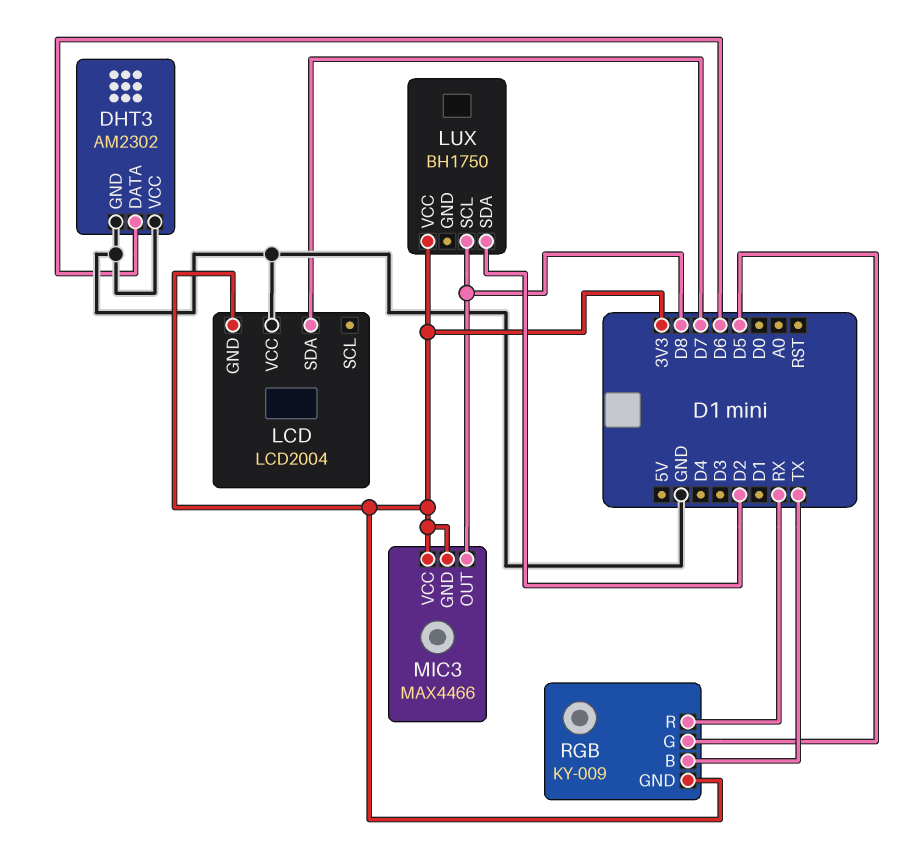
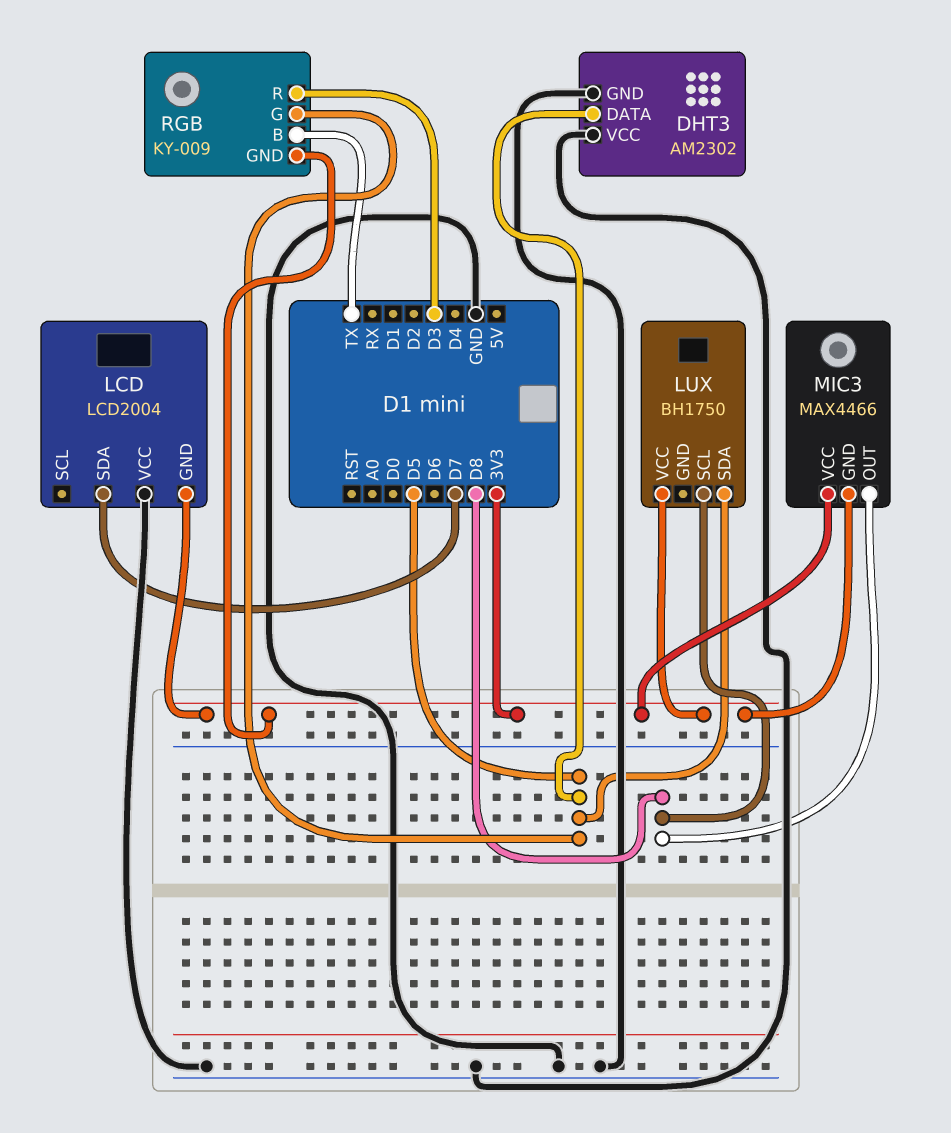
DHT3 pin DATA: D6 -> D5
LUX pin SDA: D2 -> D5
RGB pin R: RX -> D3

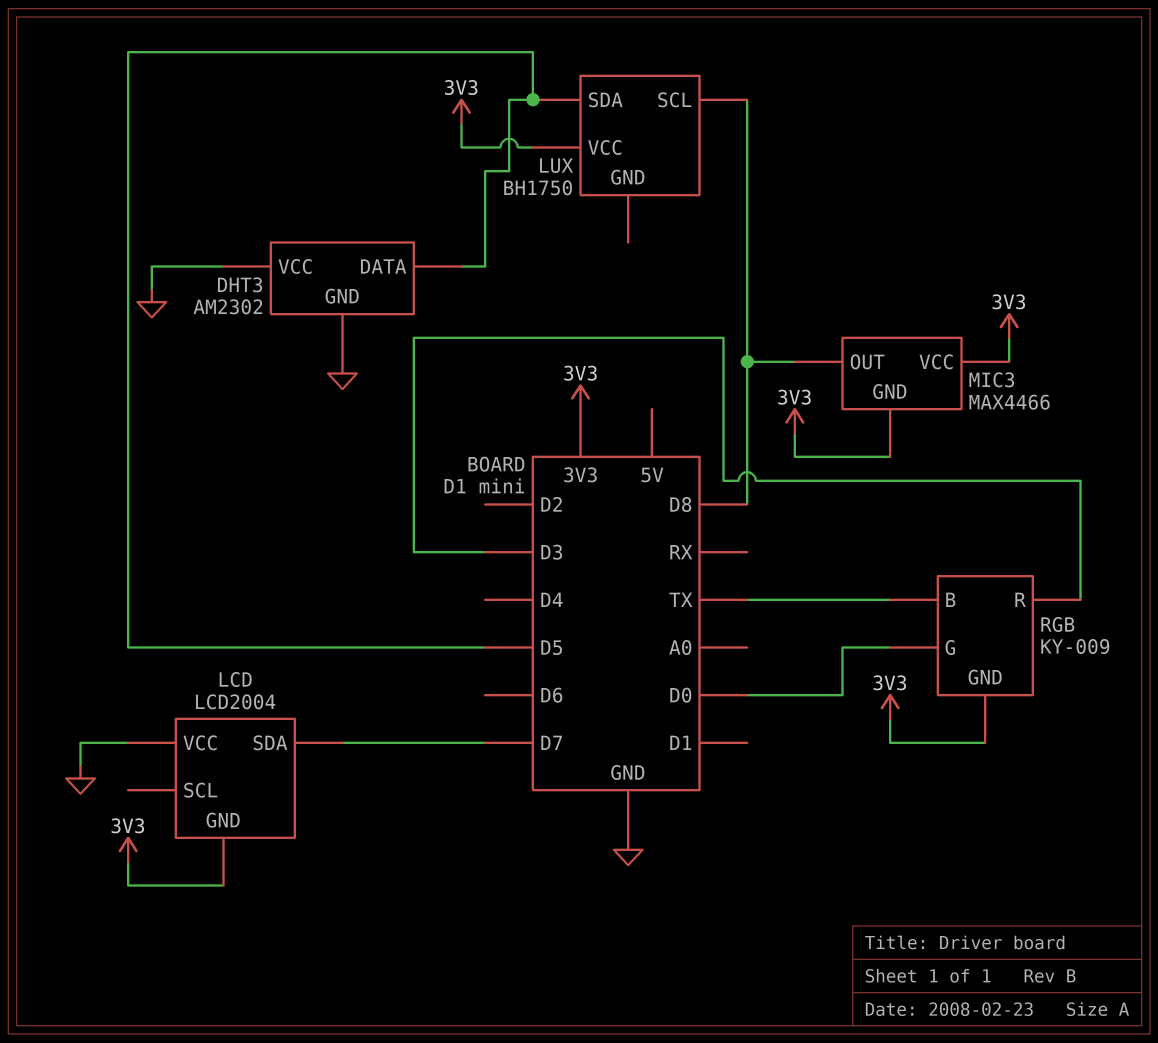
RGB pin G: D5 -> D0

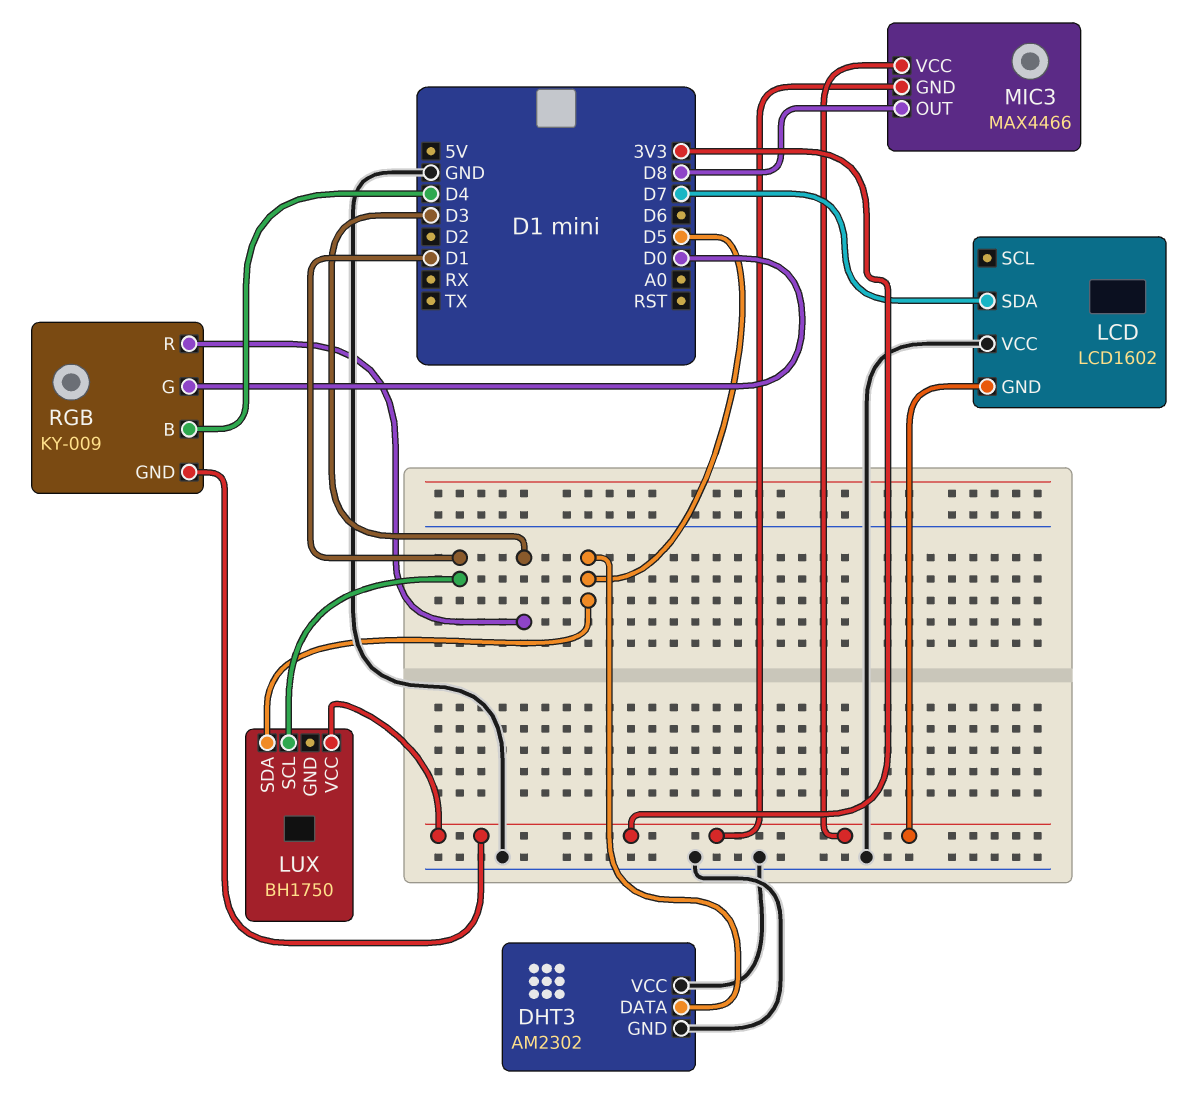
LCD: LCD2004 -> LCD1602
LUX pin SCL: D8 -> D1
RGB pin B: TX -> D4

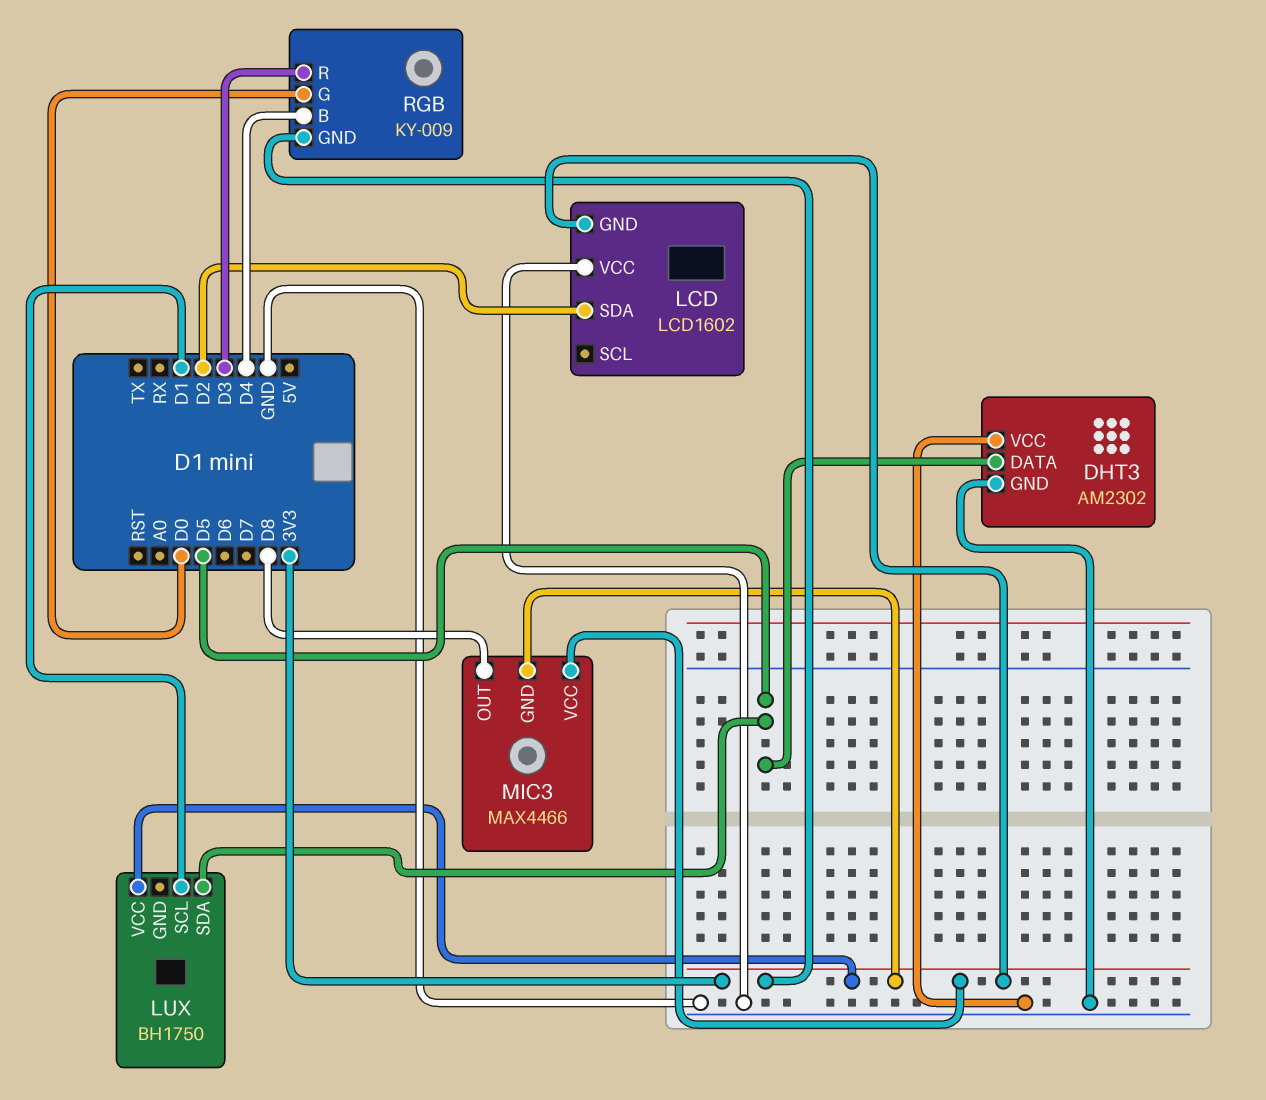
LCD pin SDA: D7 -> D2

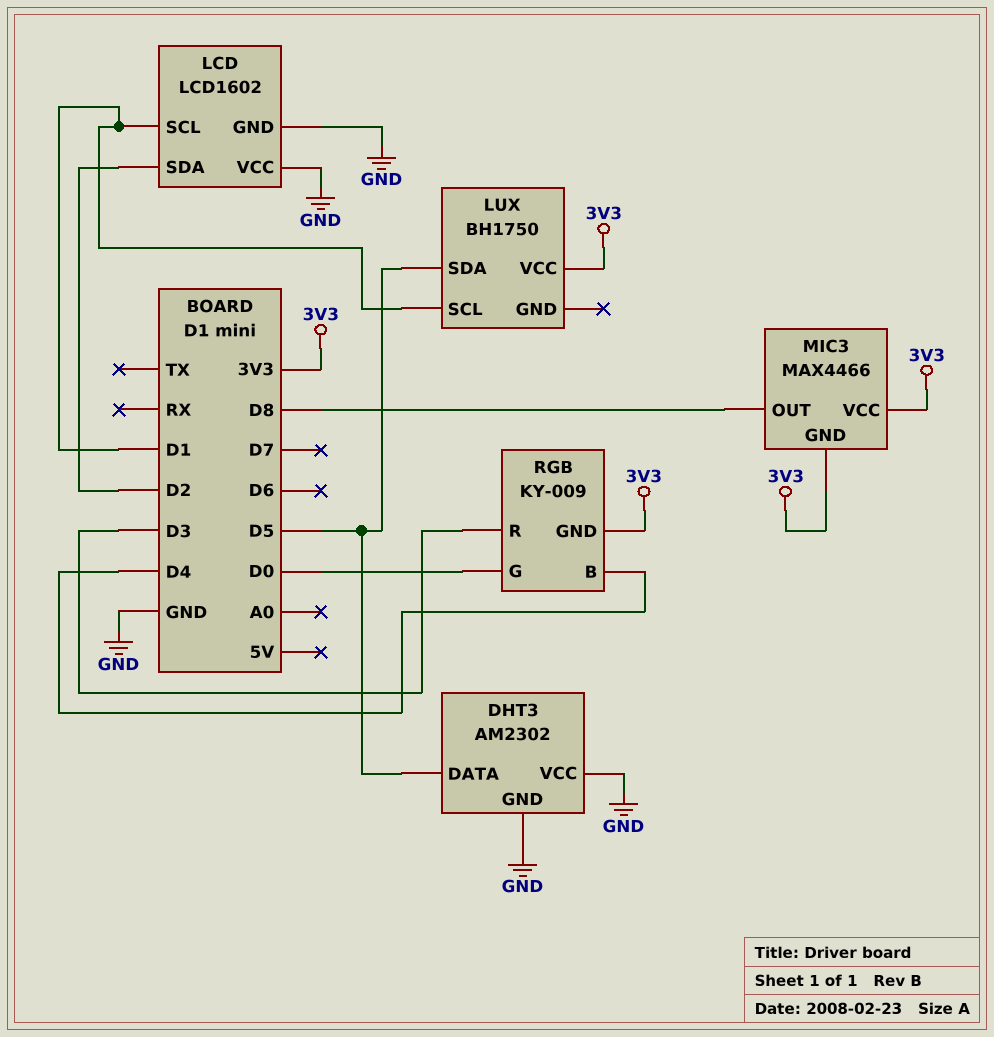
LCD pin GND: 3V3 -> GND
LCD pin SCL: none -> D1

